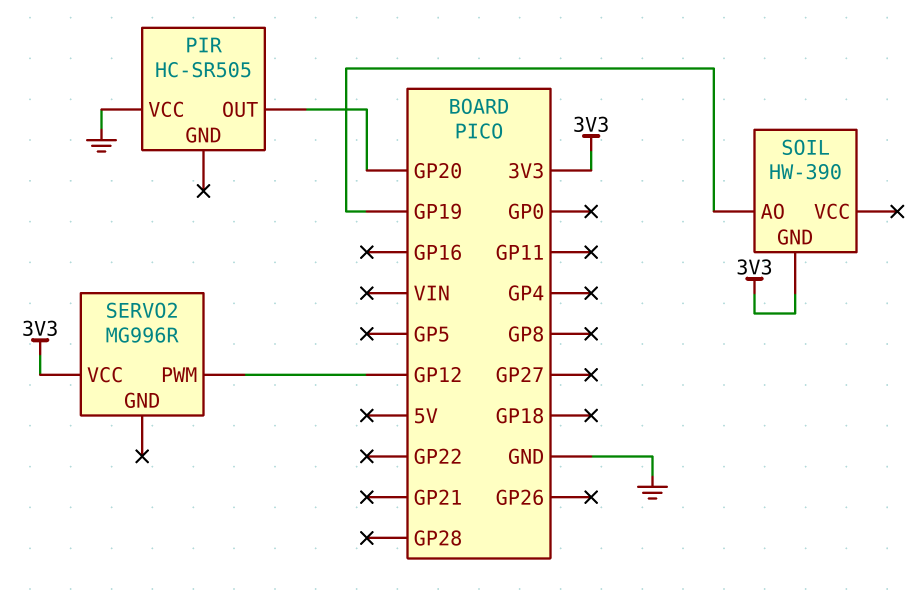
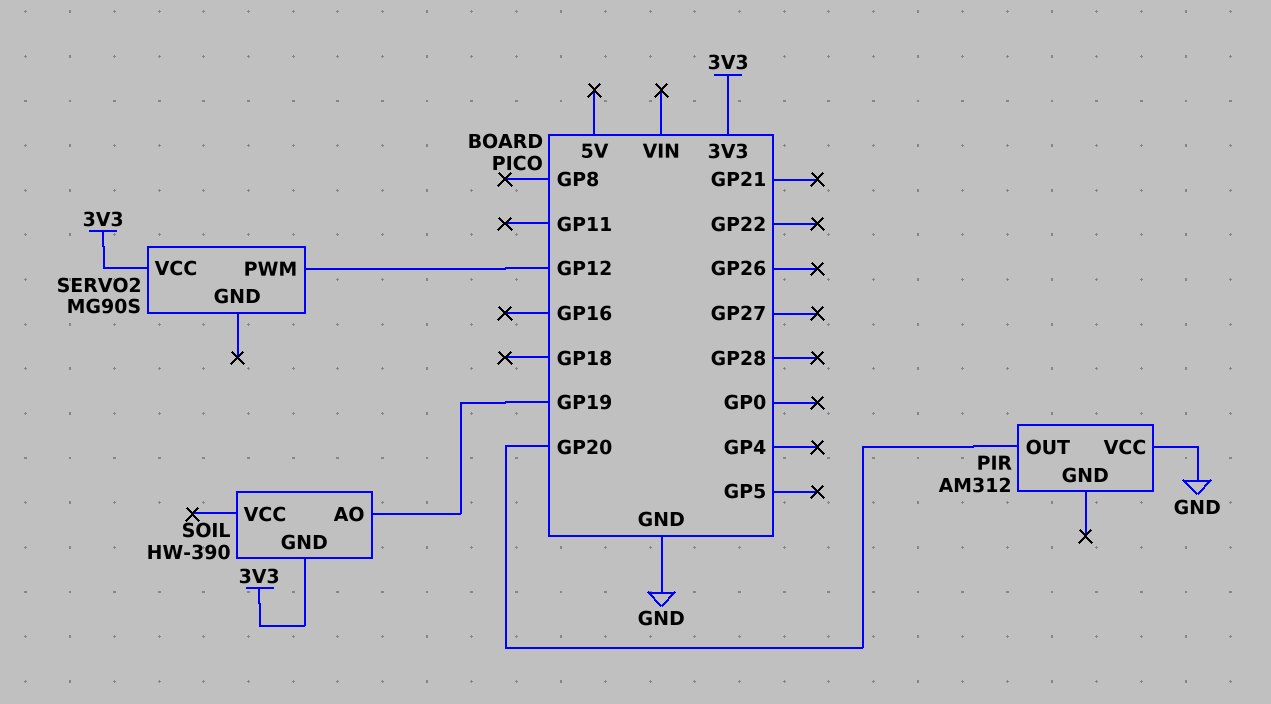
PIR: HC-SR505 -> AM312
SERVO2: MG996R -> MG90S

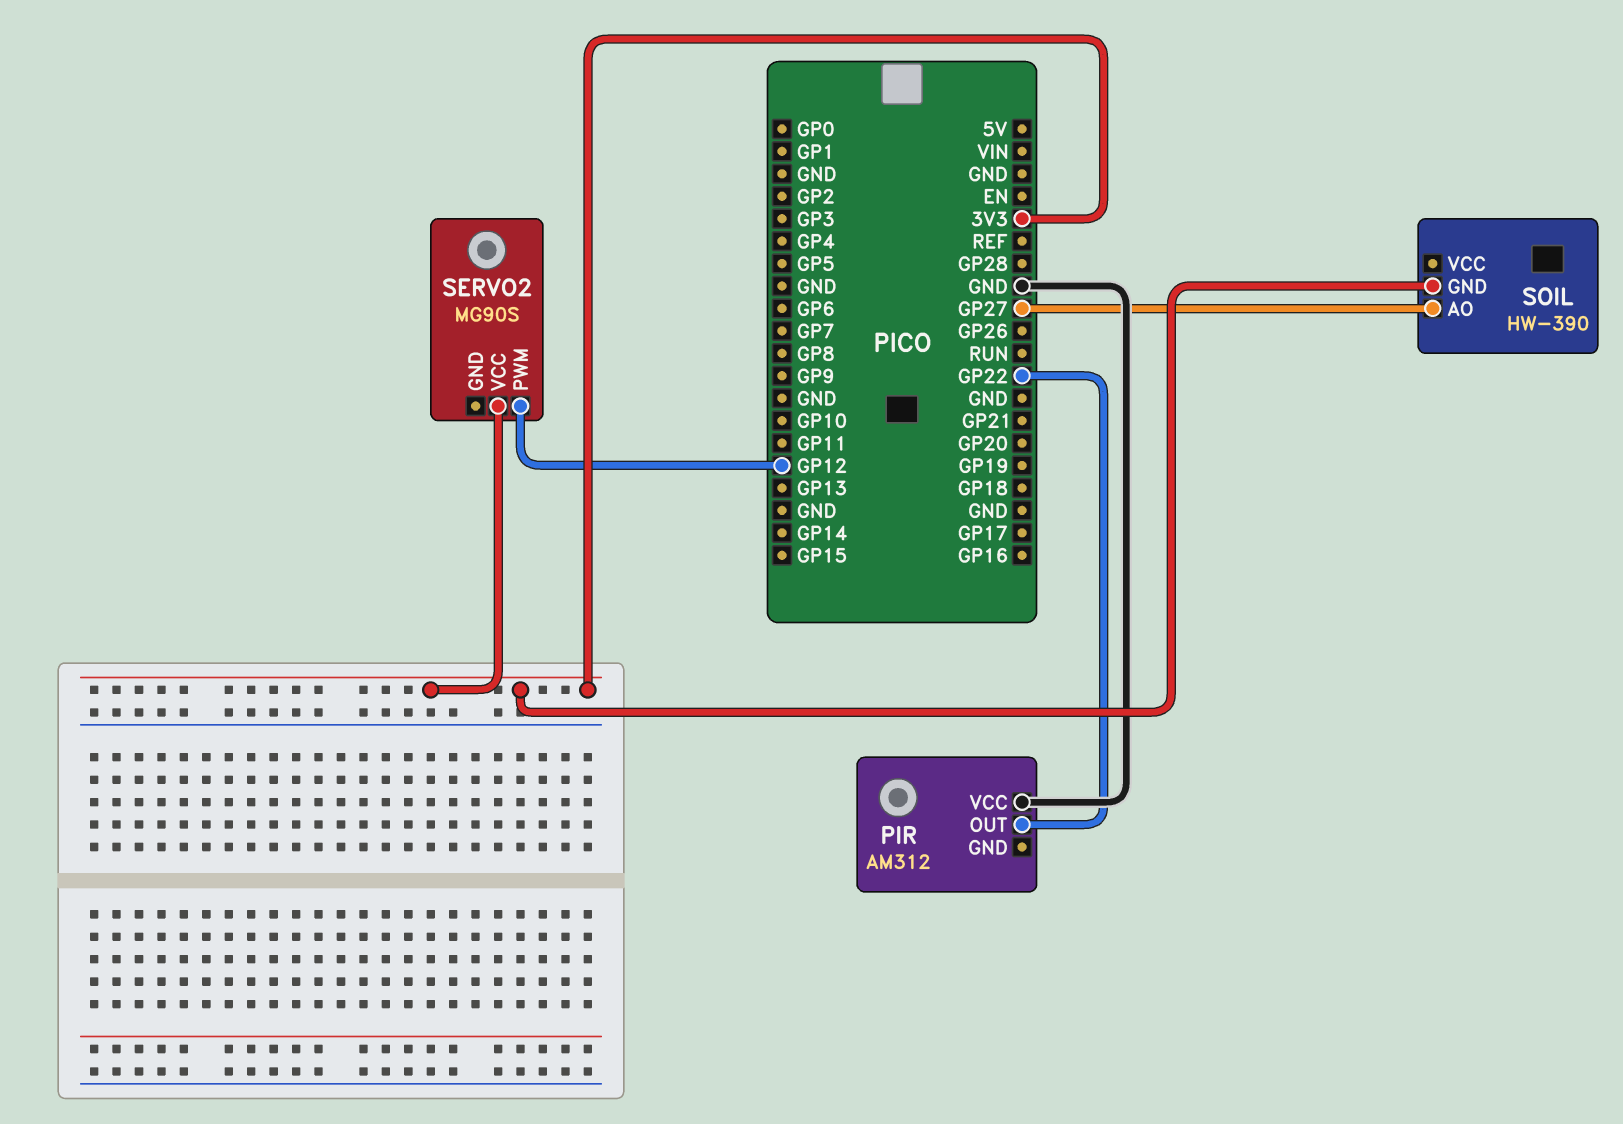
PIR pin OUT: GP20 -> GP22
SOIL pin AO: GP19 -> GP27

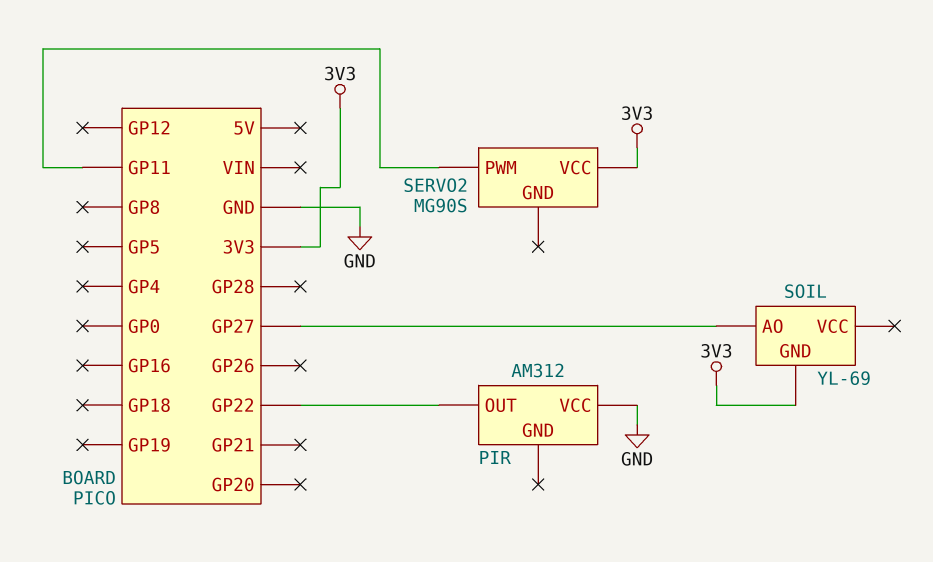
SERVO2 pin PWM: GP12 -> GP11
SOIL: HW-390 -> YL-69

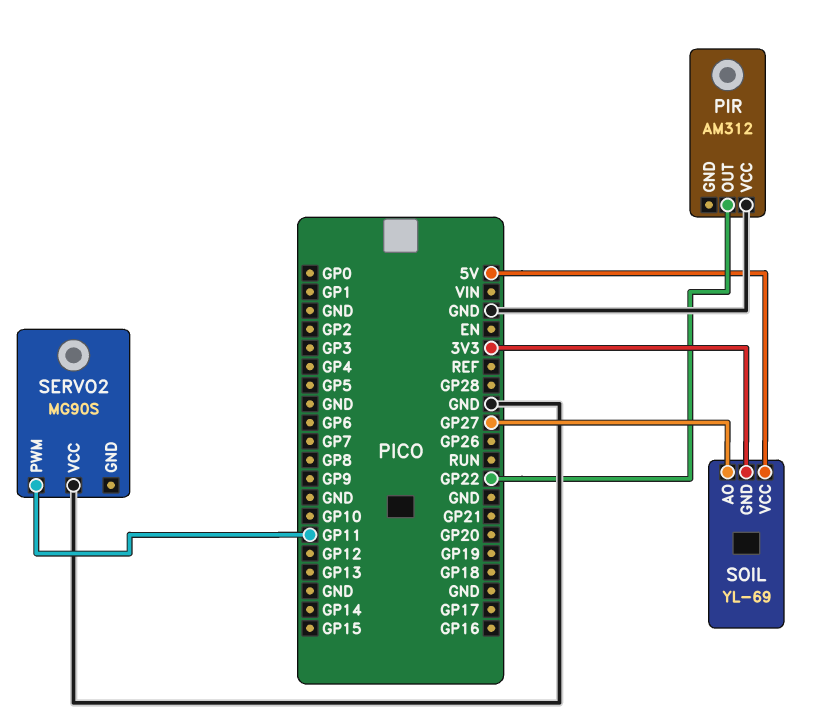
SERVO2 pin VCC: 3V3 -> GND
SOIL pin VCC: none -> 5V

